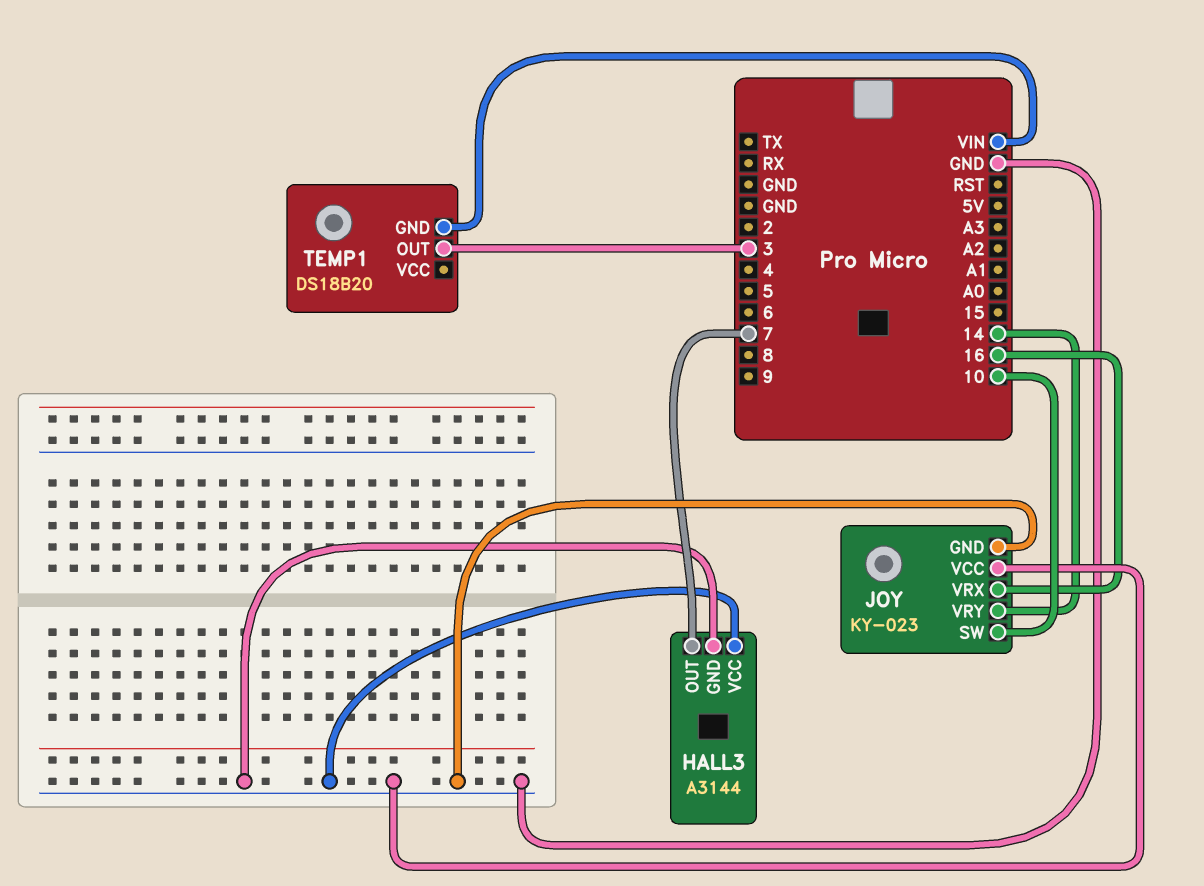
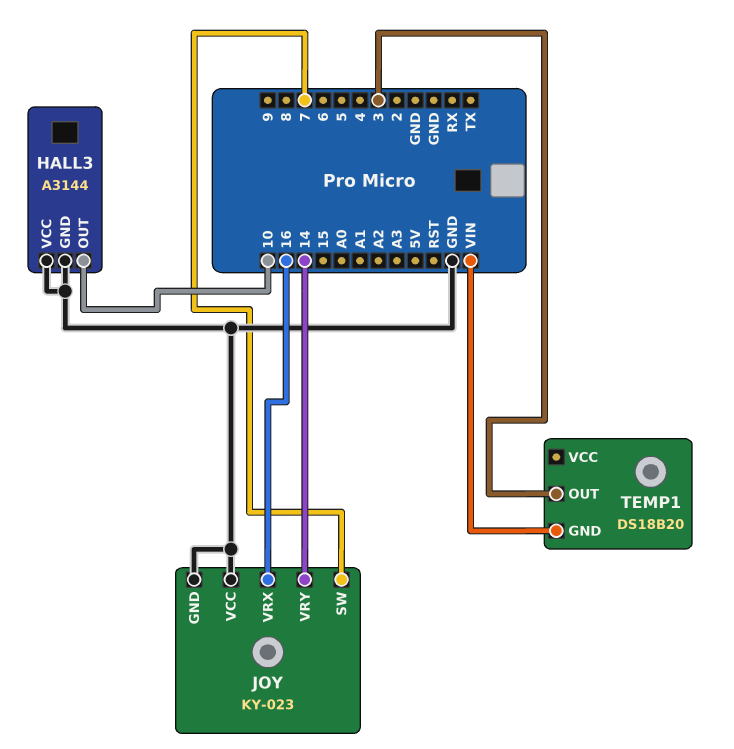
HALL3 pin OUT: 7 -> 10
JOY pin SW: 10 -> 7

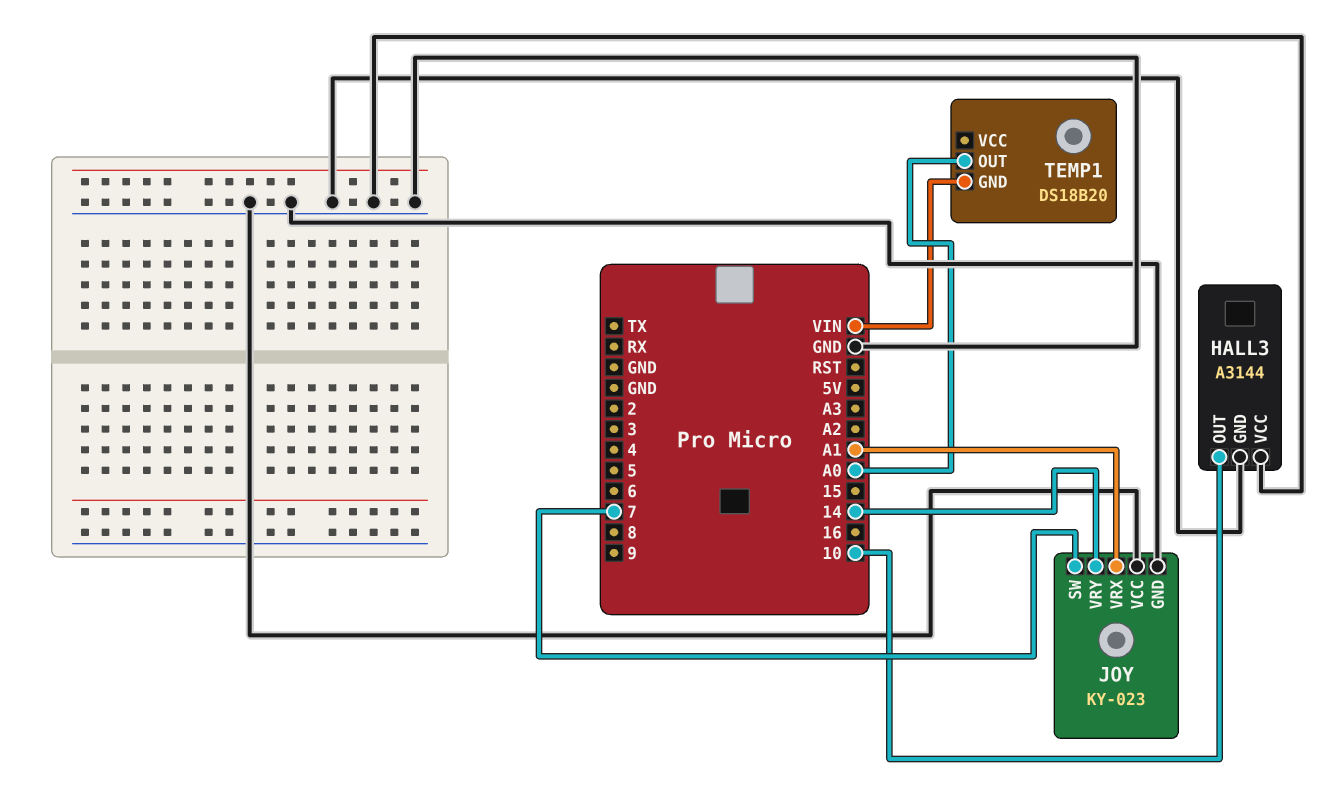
JOY pin VRX: 16 -> A1
TEMP1 pin OUT: 3 -> A0

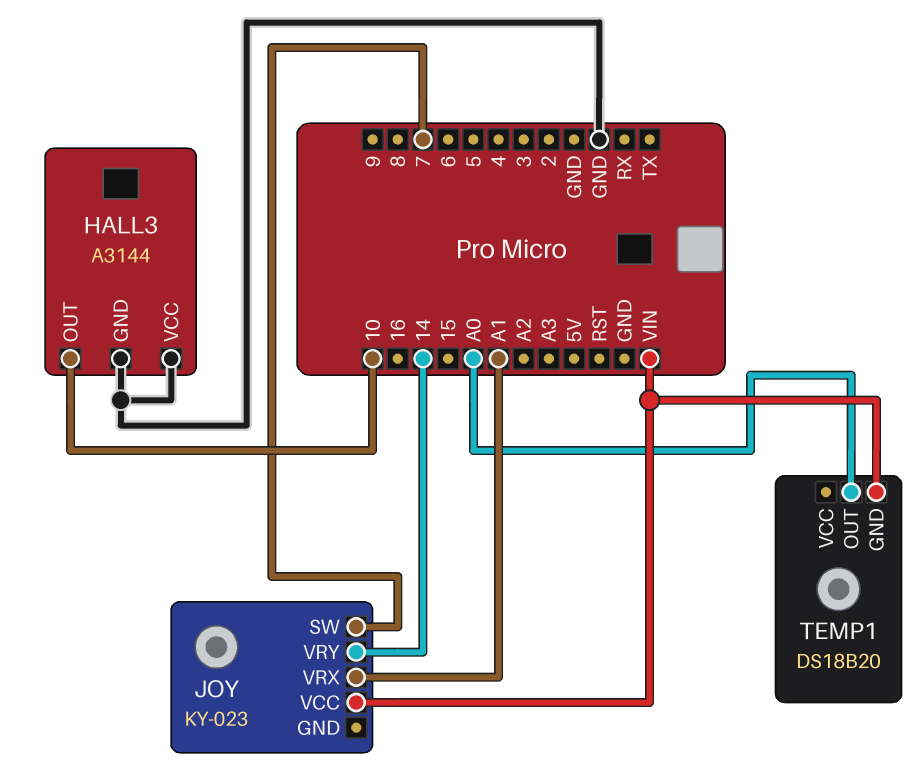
JOY pin GND: GND -> none
JOY pin VCC: GND -> VIN

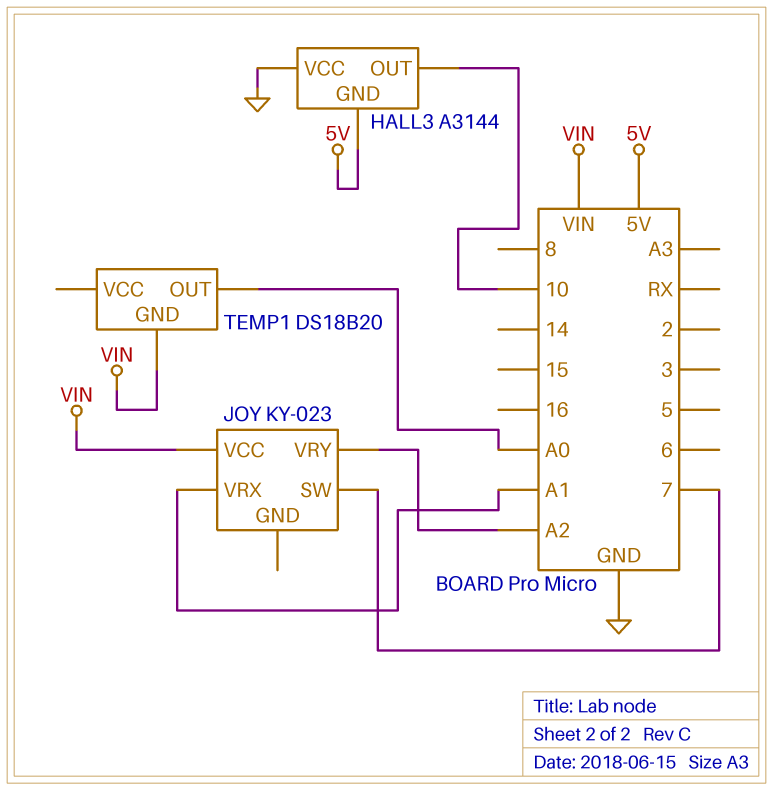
HALL3 pin GND: GND -> 5V
JOY pin VRY: 14 -> A2

